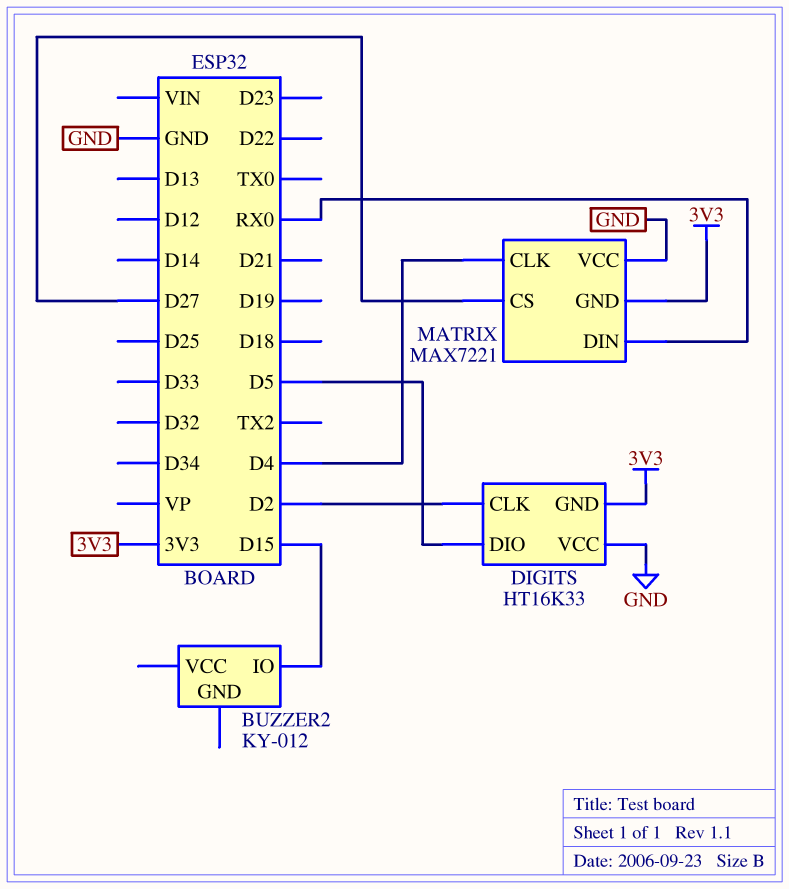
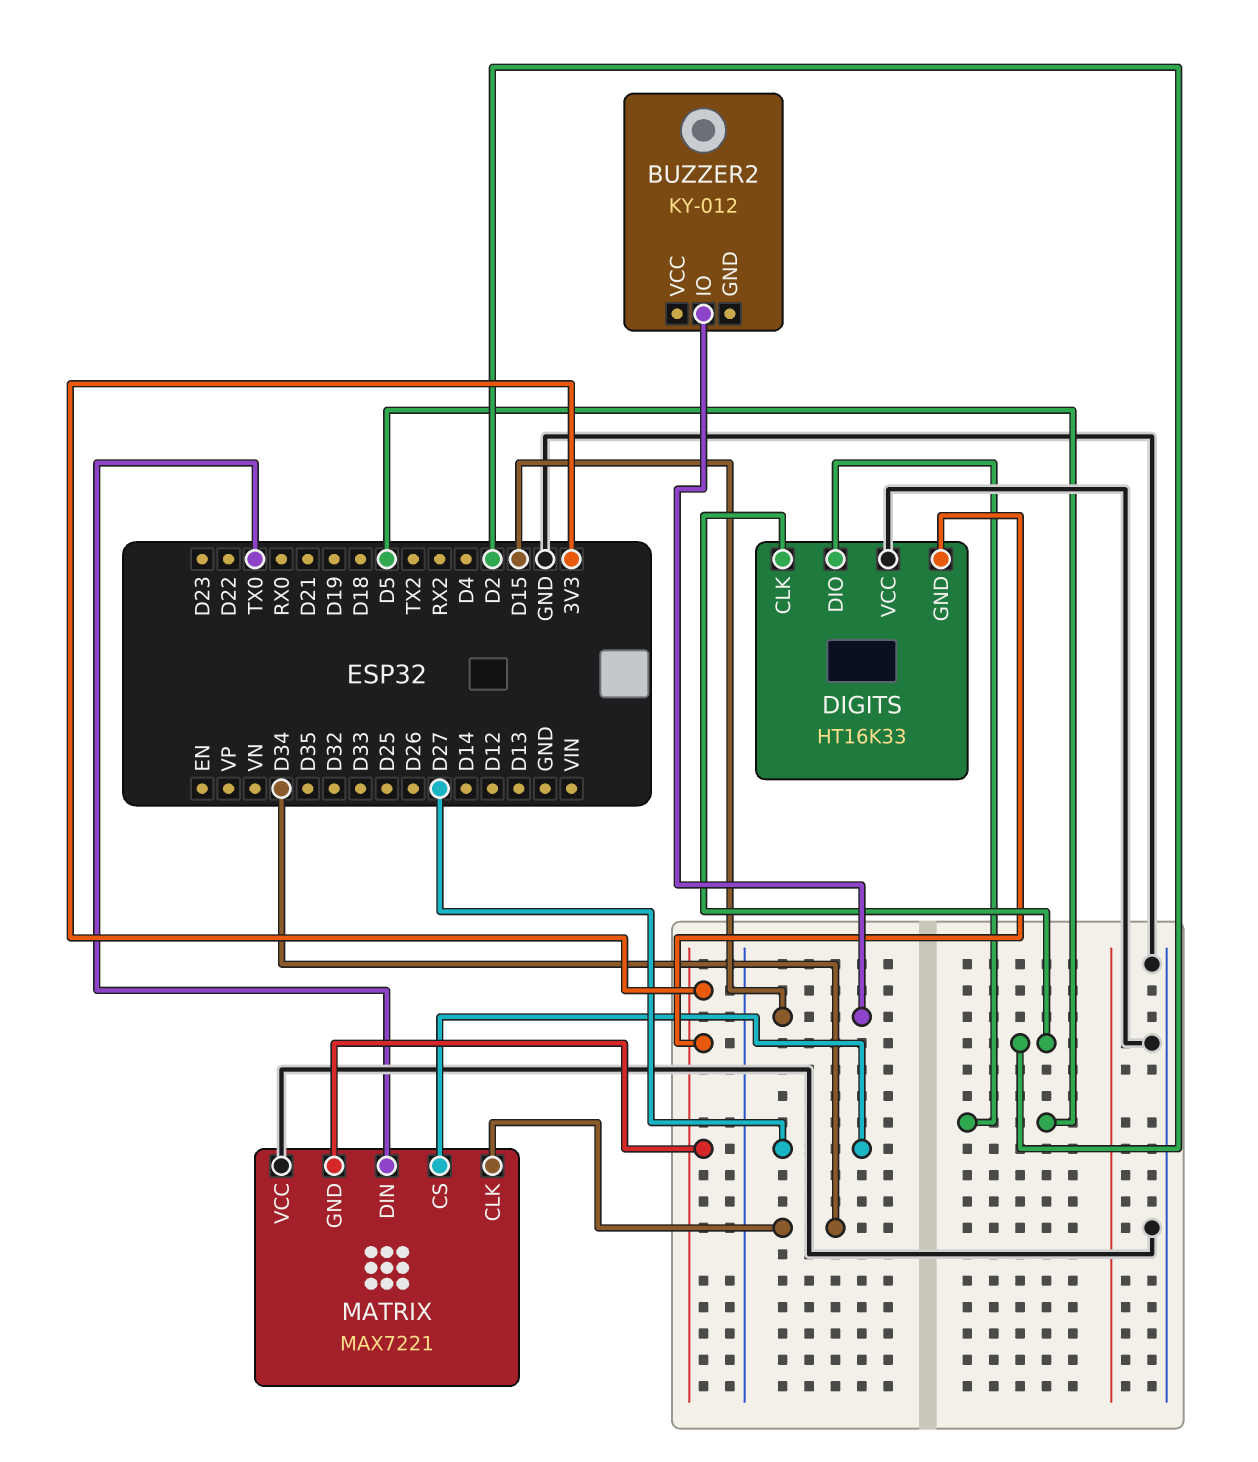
MATRIX pin CLK: D4 -> D34
MATRIX pin DIN: RX0 -> TX0

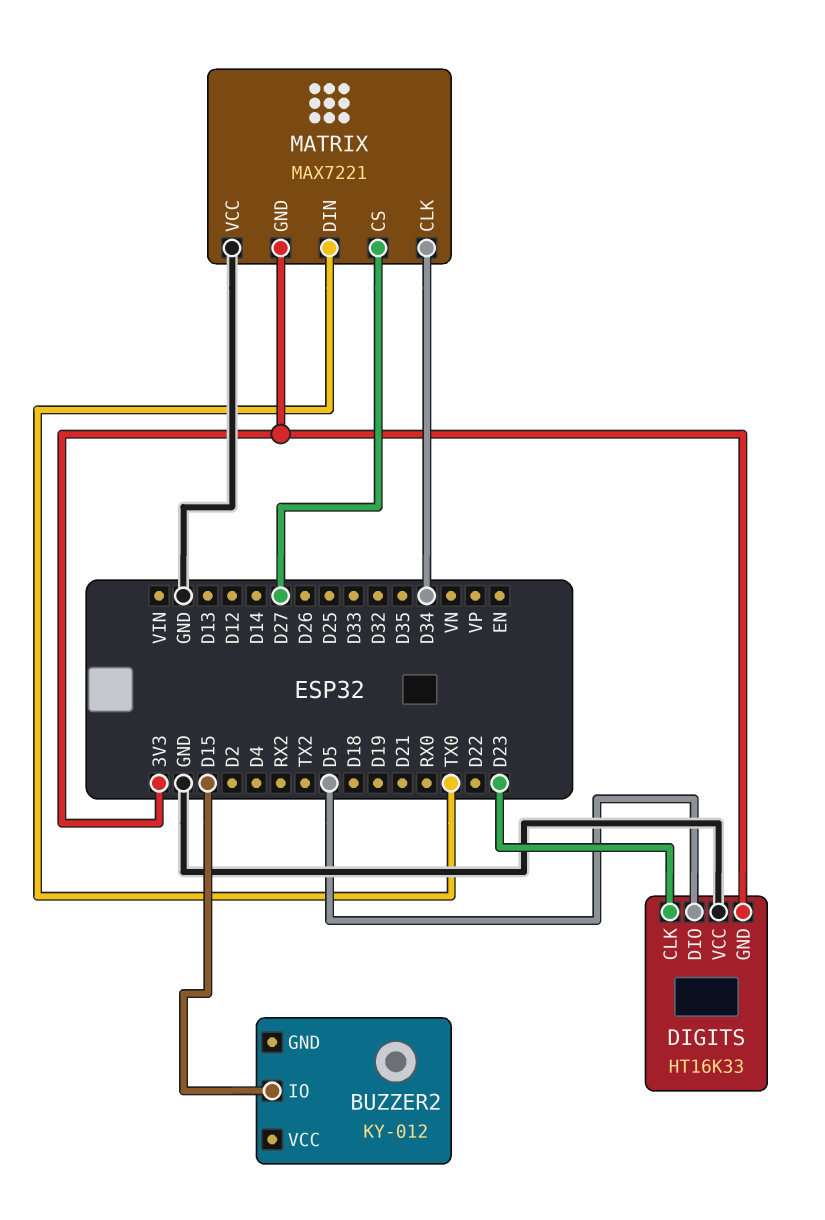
DIGITS pin CLK: D2 -> D23

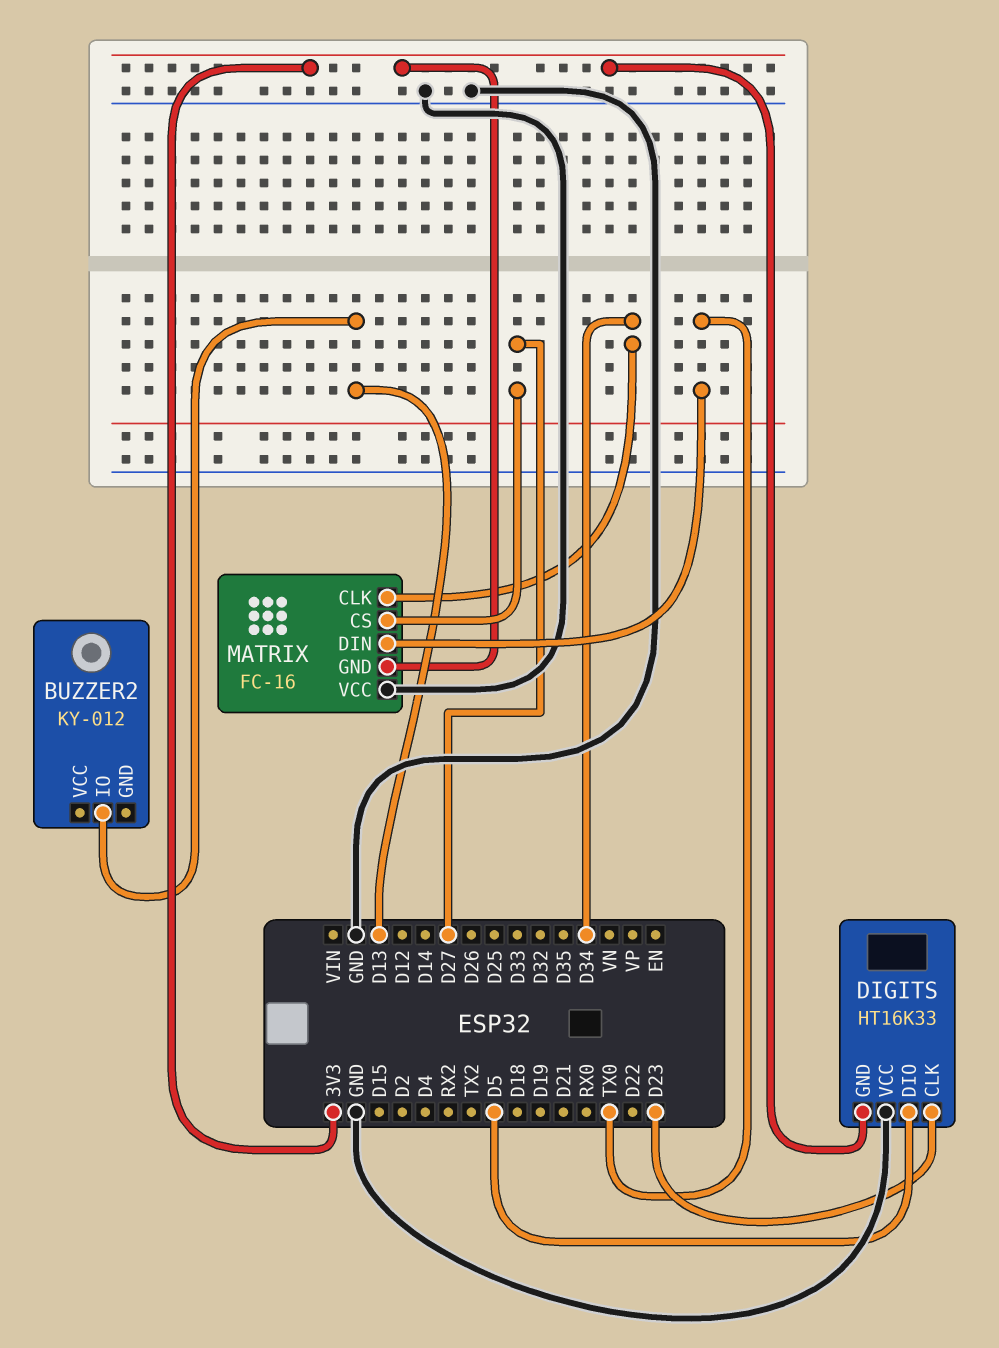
BUZZER2 pin IO: D15 -> D13
MATRIX: MAX7221 -> FC-16

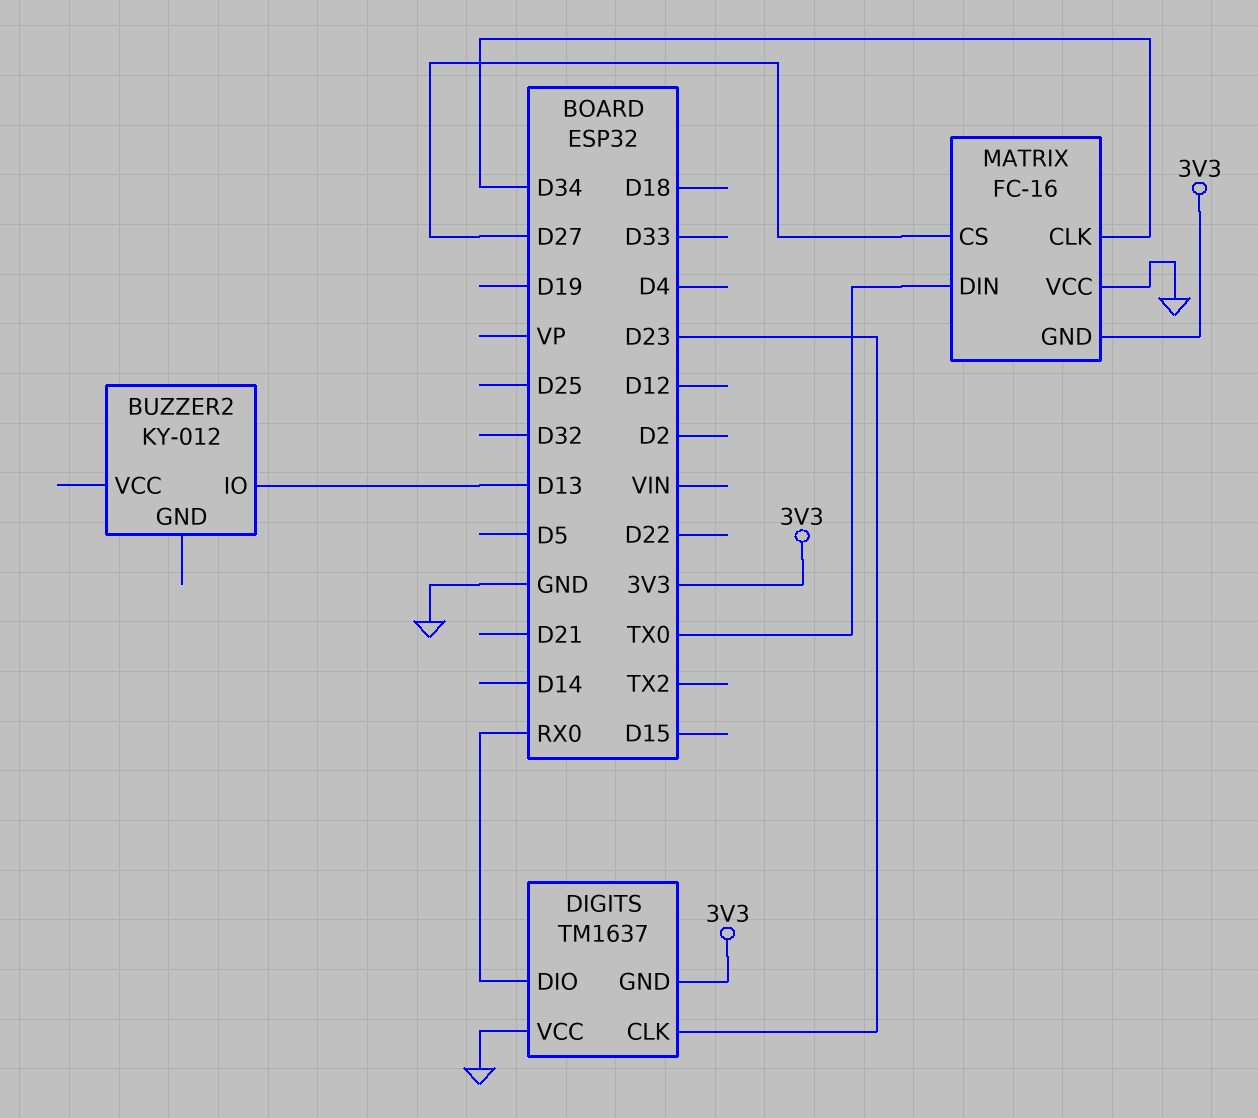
DIGITS: HT16K33 -> TM1637
DIGITS pin DIO: D5 -> RX0

